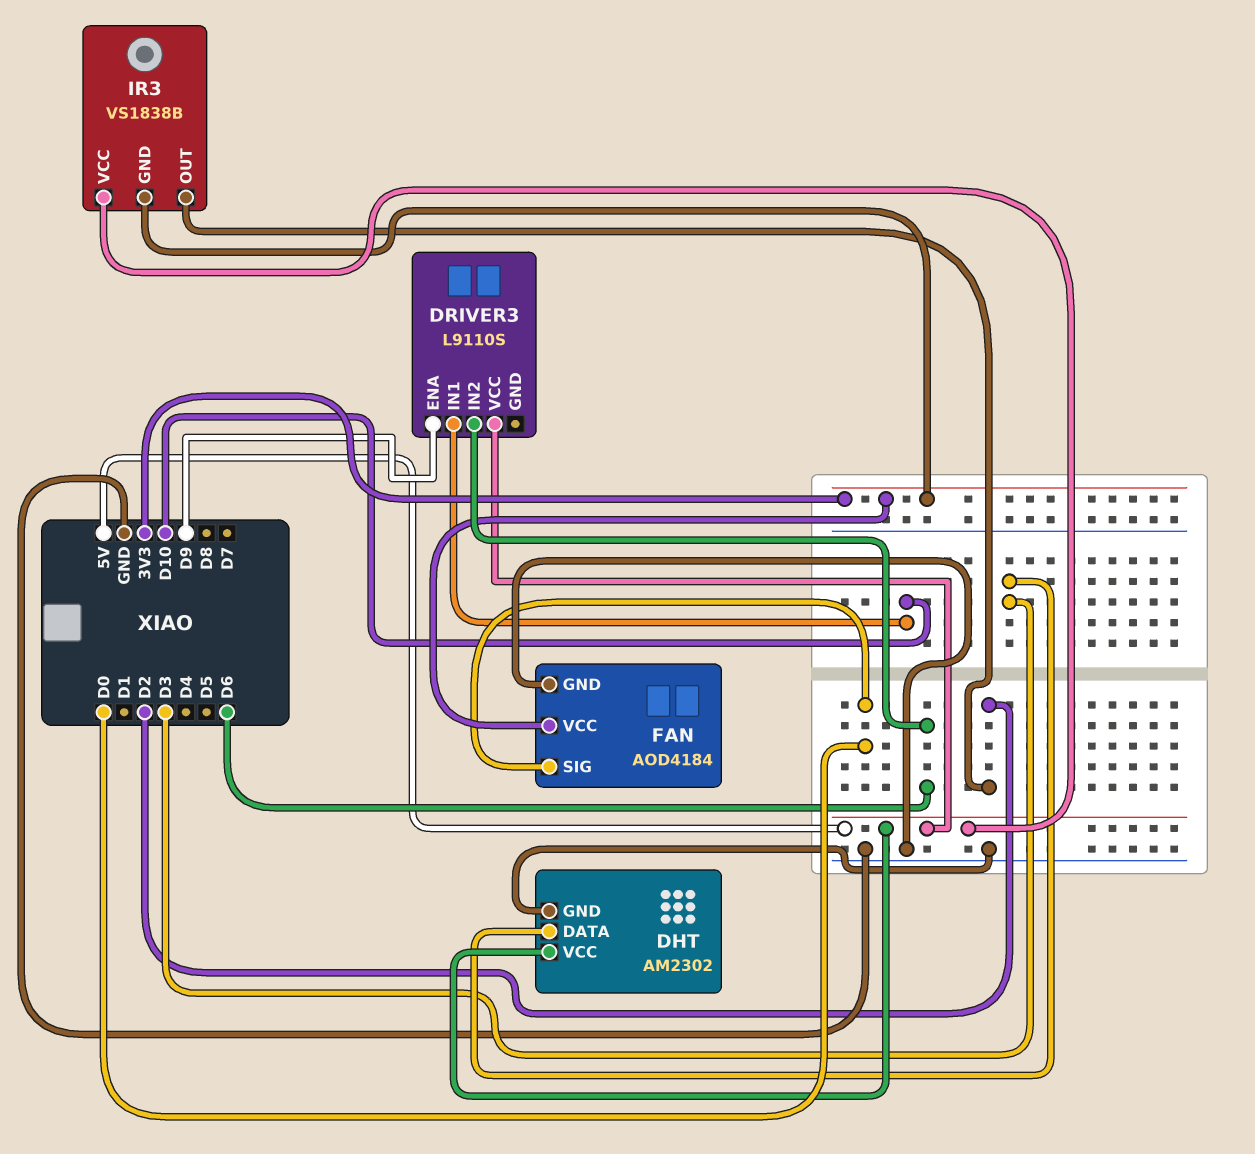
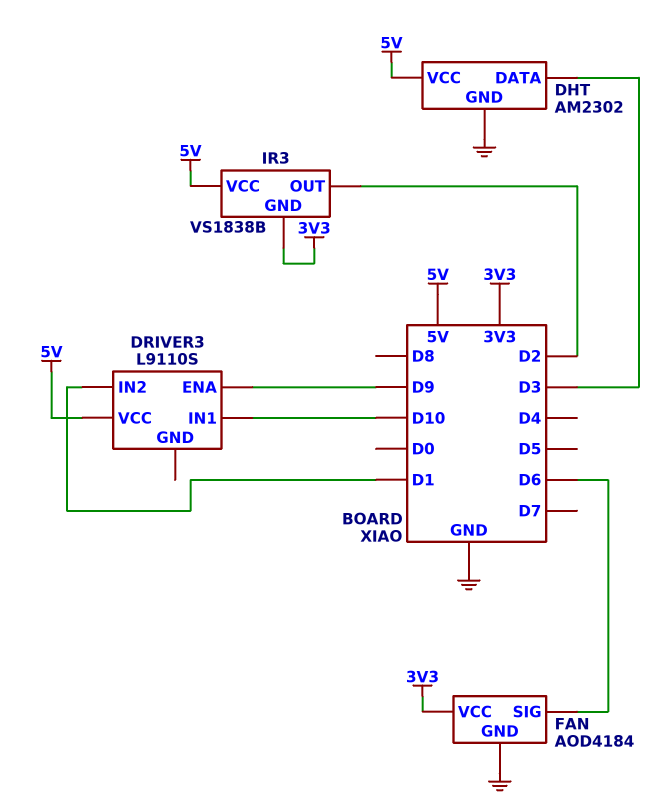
DRIVER3 pin IN2: D6 -> D1
FAN pin SIG: D0 -> D6

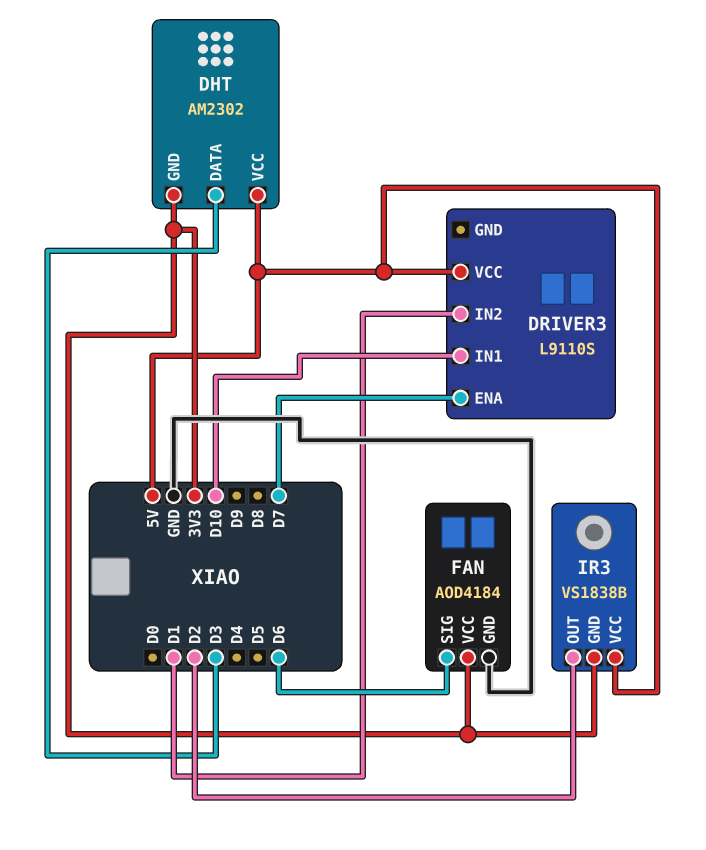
DHT pin GND: GND -> 3V3
DRIVER3 pin ENA: D9 -> D7

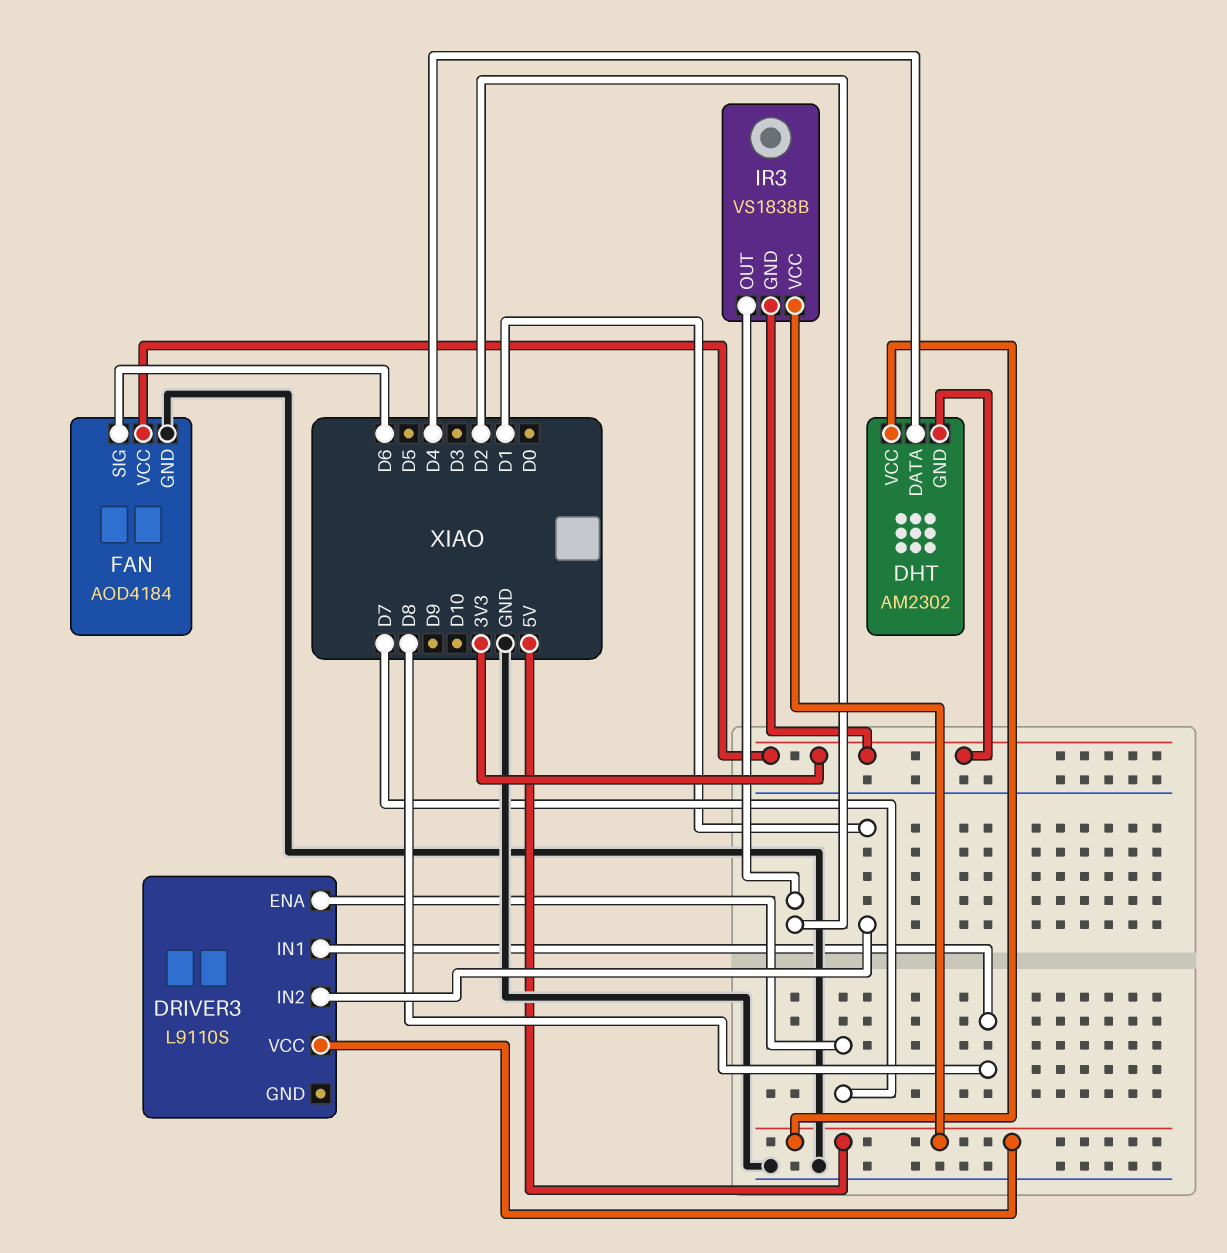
DHT pin DATA: D3 -> D4
DRIVER3 pin IN1: D10 -> D8

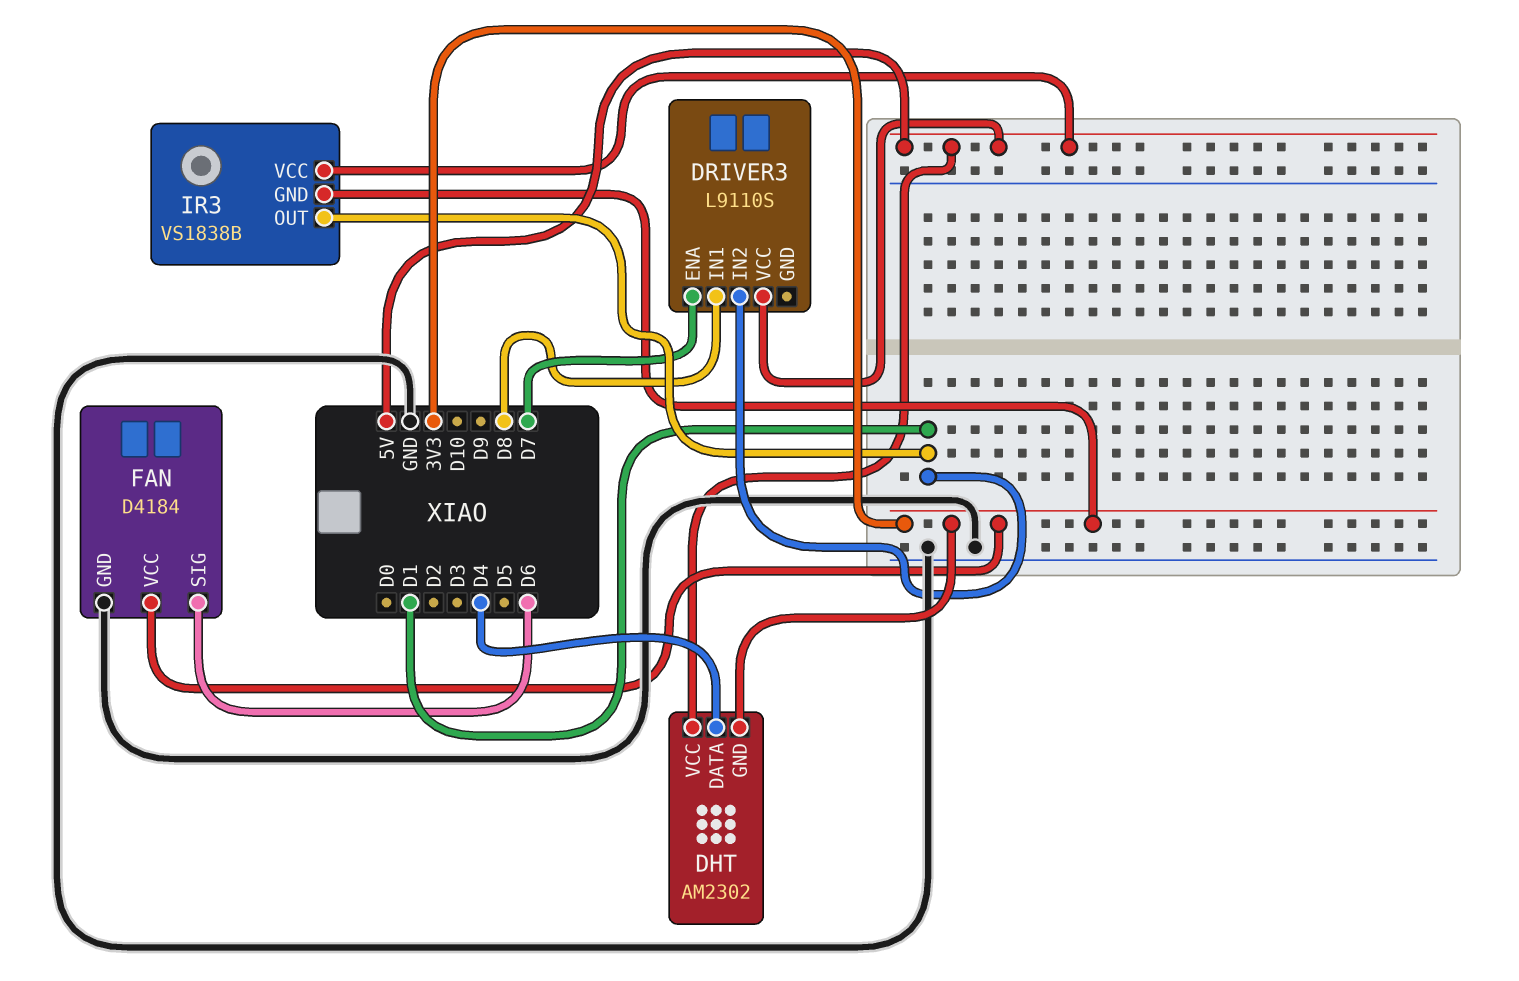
FAN: AOD4184 -> D4184
IR3 pin OUT: D2 -> D1

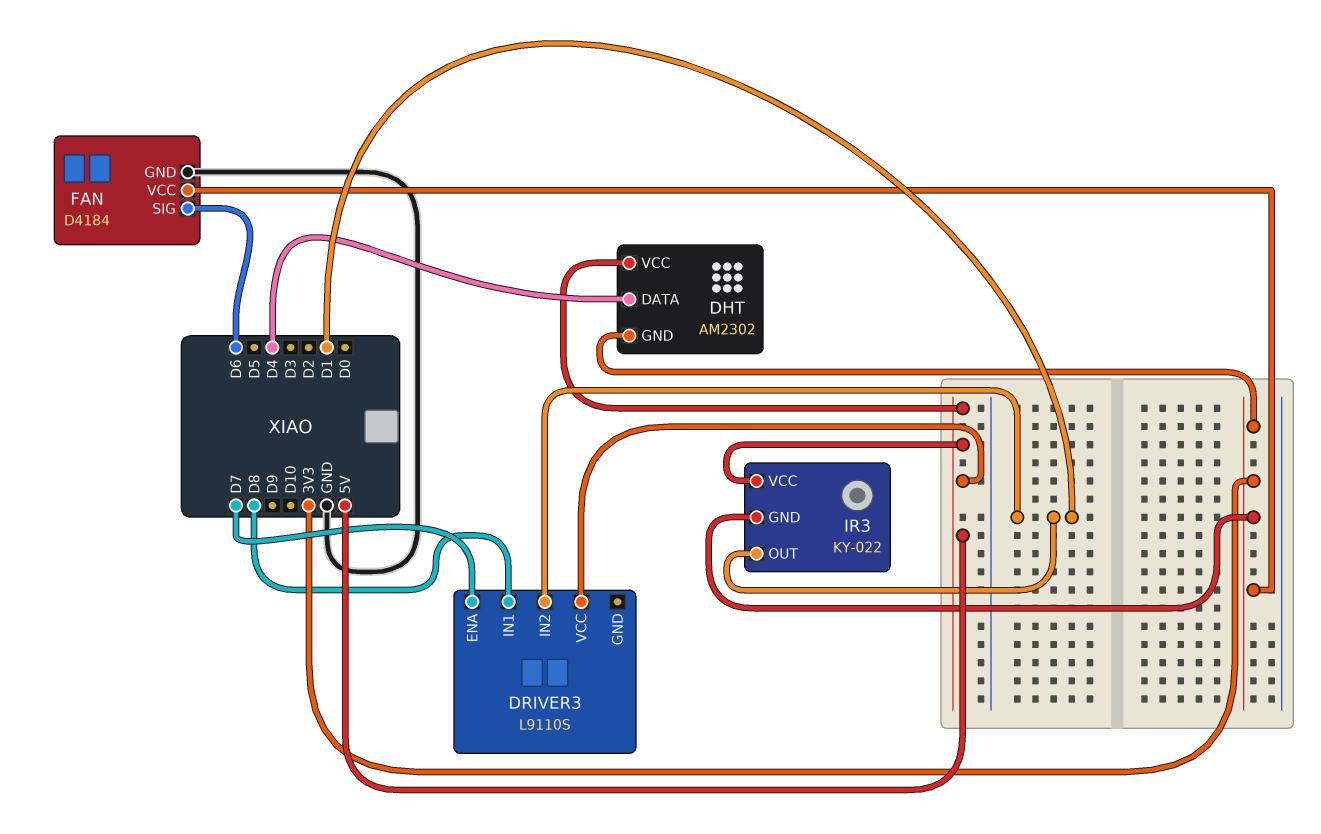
IR3: VS1838B -> KY-022

